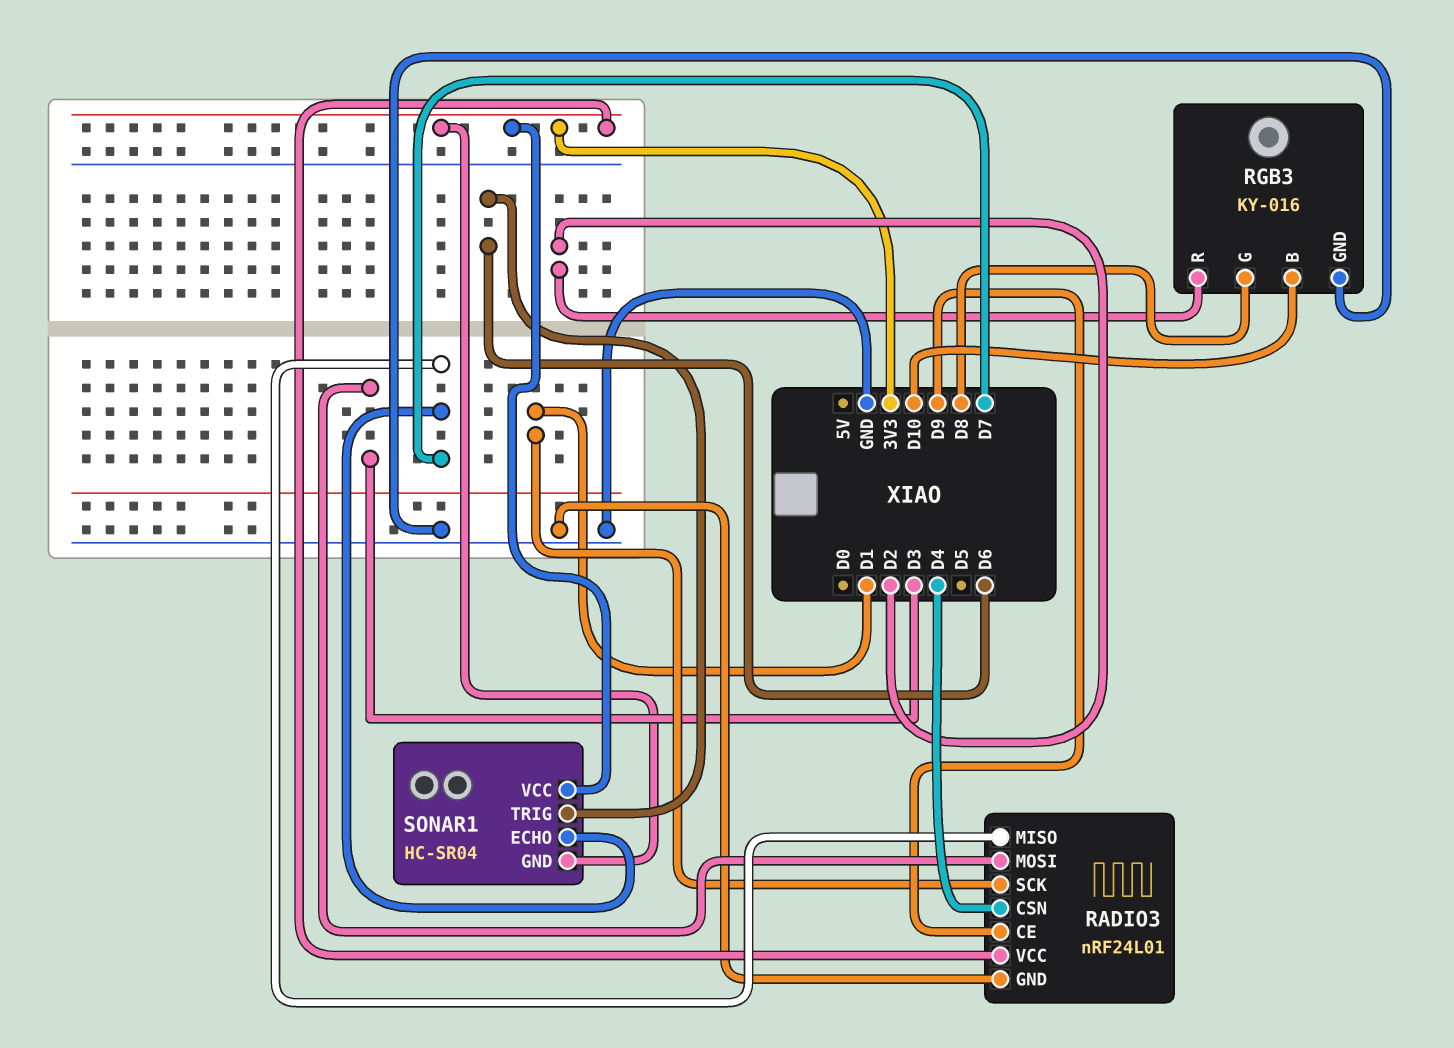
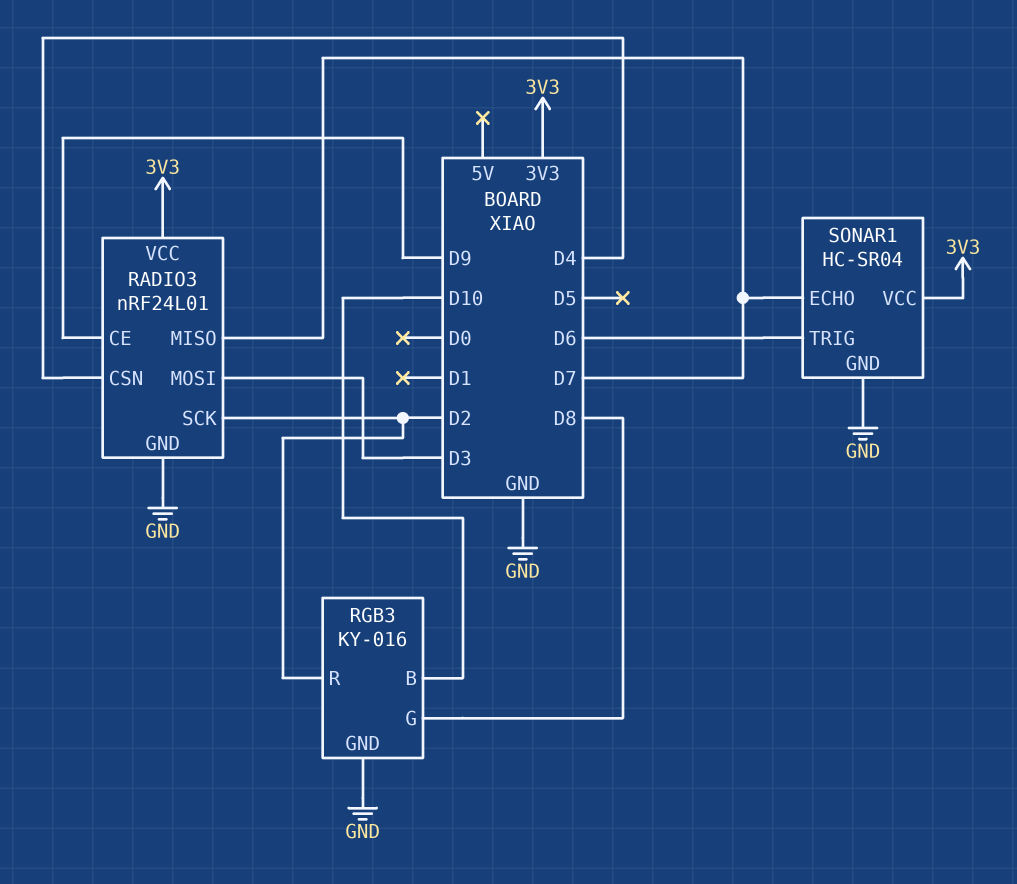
RADIO3 pin SCK: D1 -> D2
SONAR1 pin GND: 3V3 -> GND

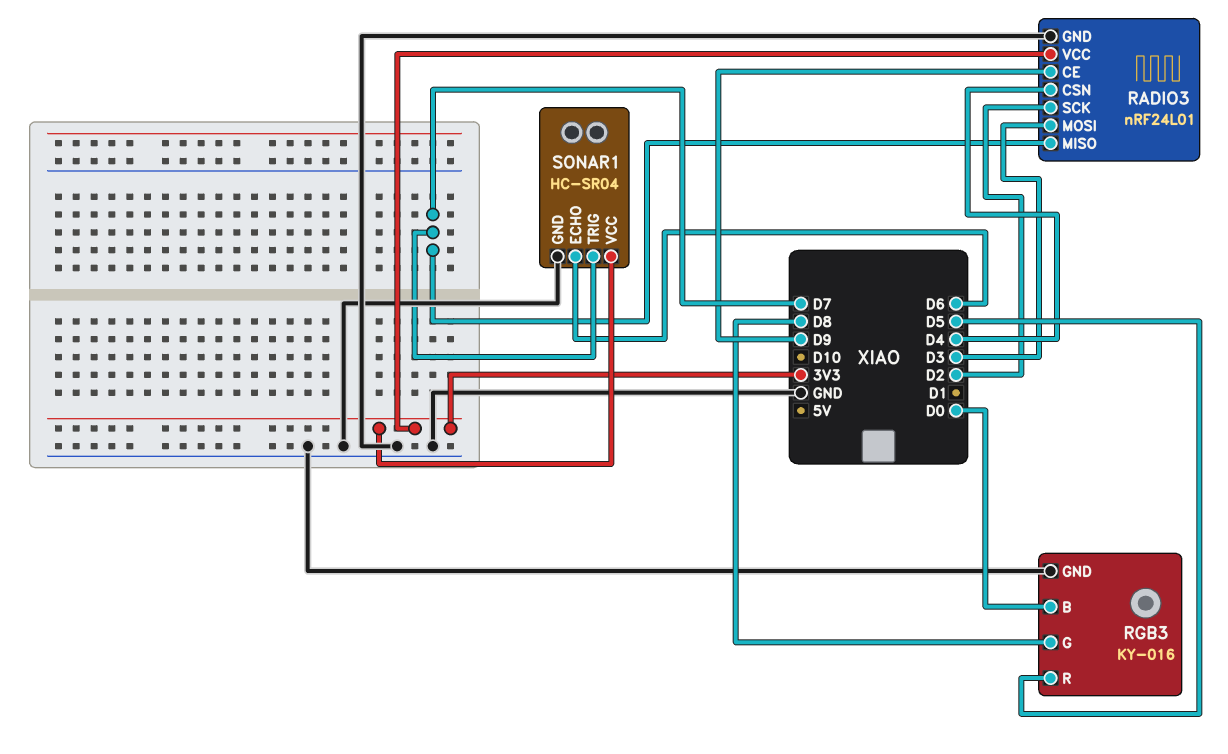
RGB3 pin B: D10 -> D0
RGB3 pin R: D2 -> D5
SONAR1 pin ECHO: D7 -> D6
SONAR1 pin TRIG: D6 -> D7

